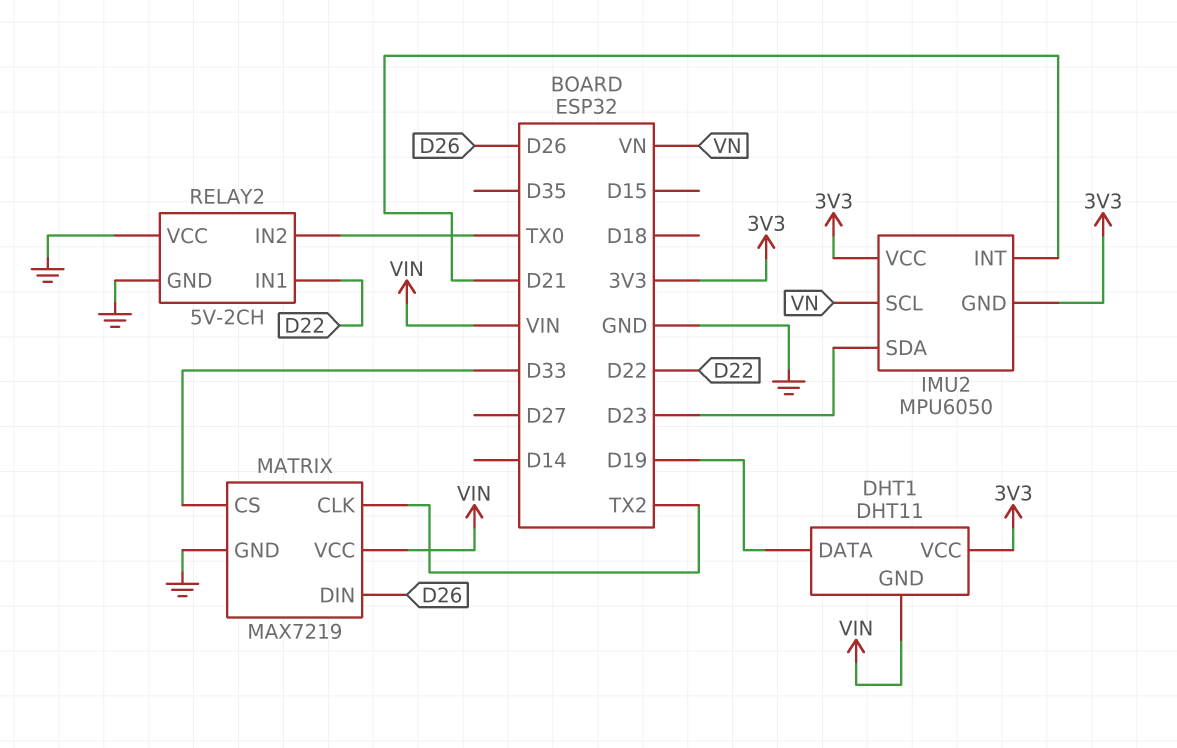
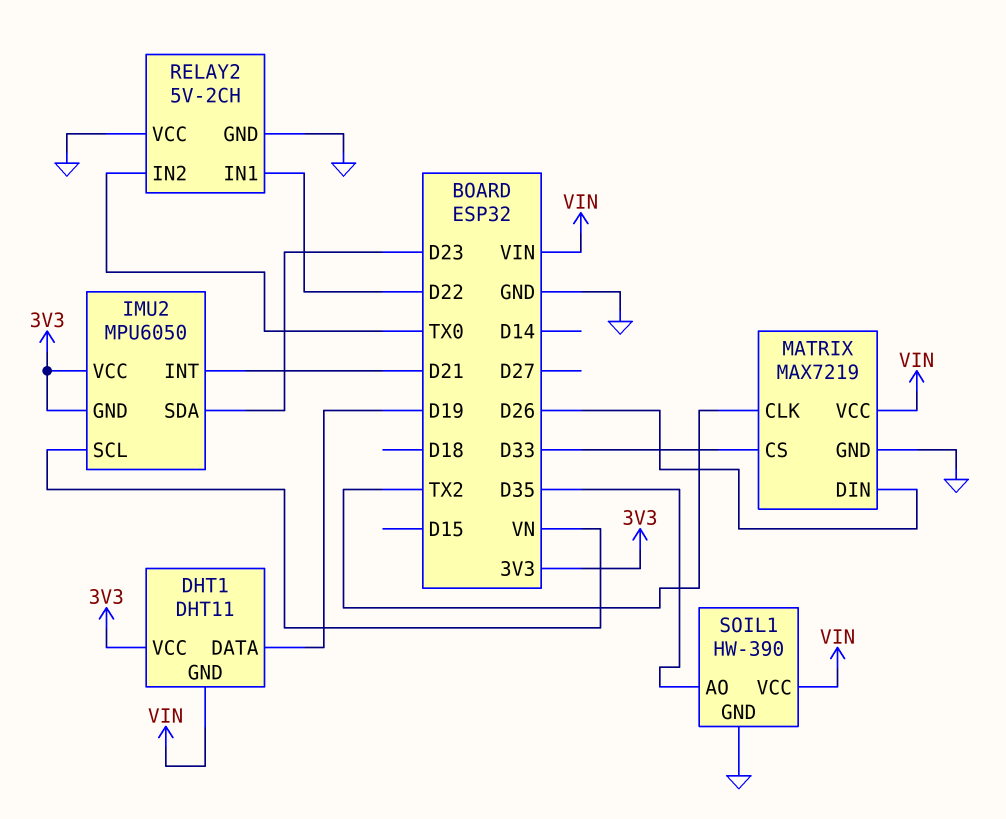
SOIL1: none -> HW-390
SOIL1 pin AO: none -> D35
SOIL1 pin GND: none -> GND
SOIL1 pin VCC: none -> VIN

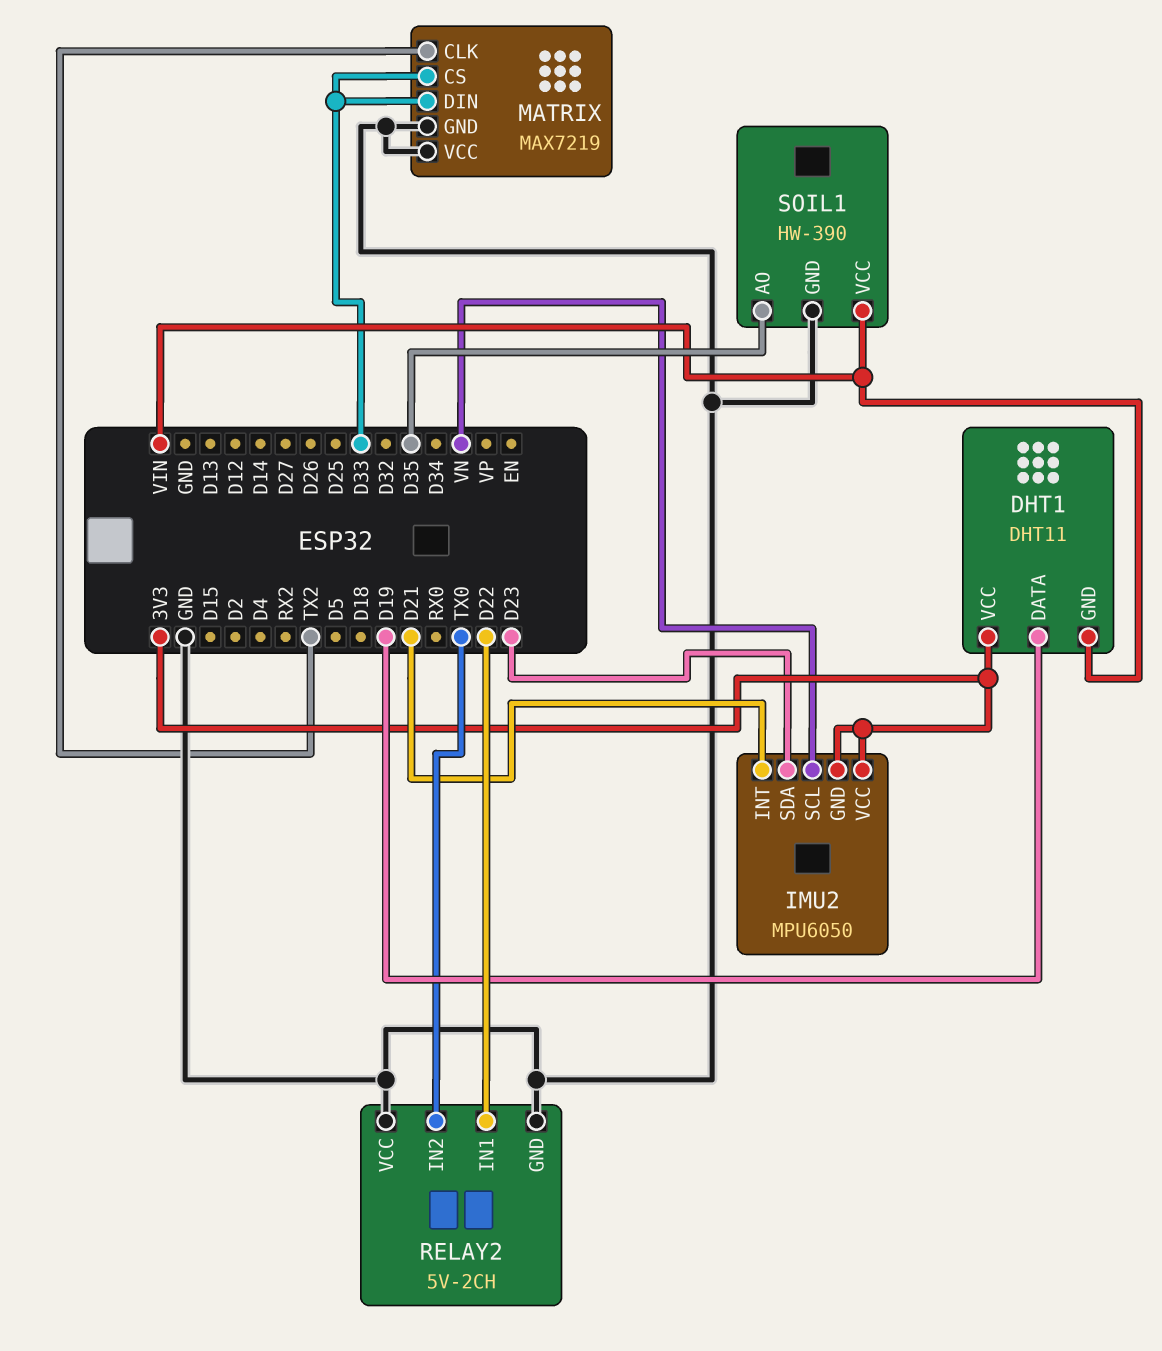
MATRIX pin DIN: D26 -> D33
MATRIX pin VCC: VIN -> GND

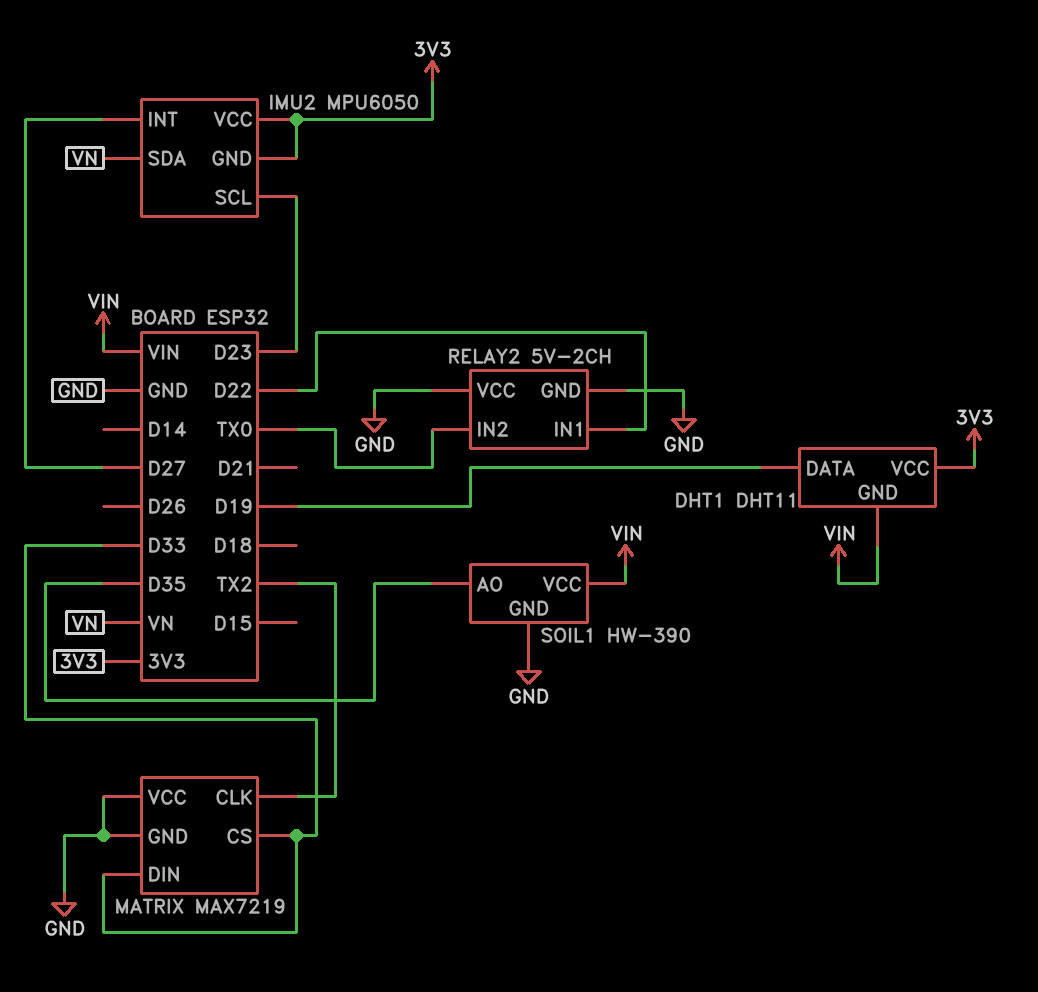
IMU2 pin INT: D21 -> D27
IMU2 pin SCL: VN -> D23
IMU2 pin SDA: D23 -> VN

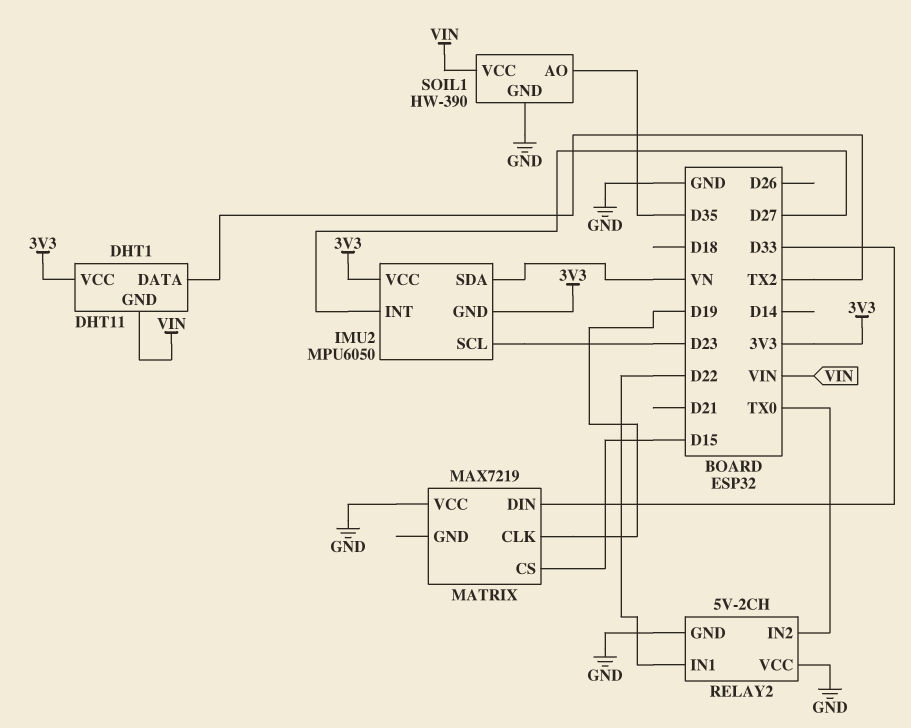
DHT1 pin DATA: D19 -> TX2
MATRIX pin CLK: TX2 -> D19
MATRIX pin CS: D33 -> D15
MATRIX pin GND: GND -> none

